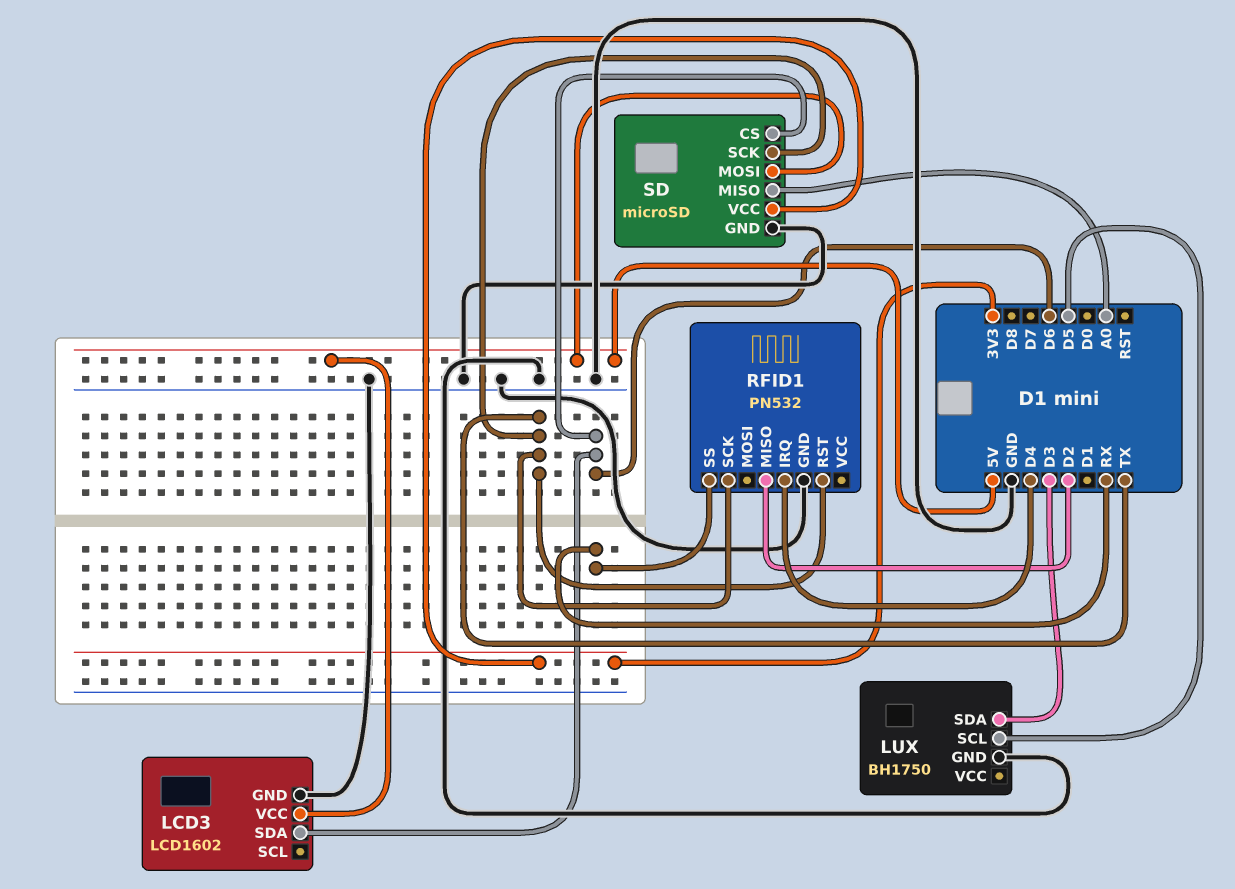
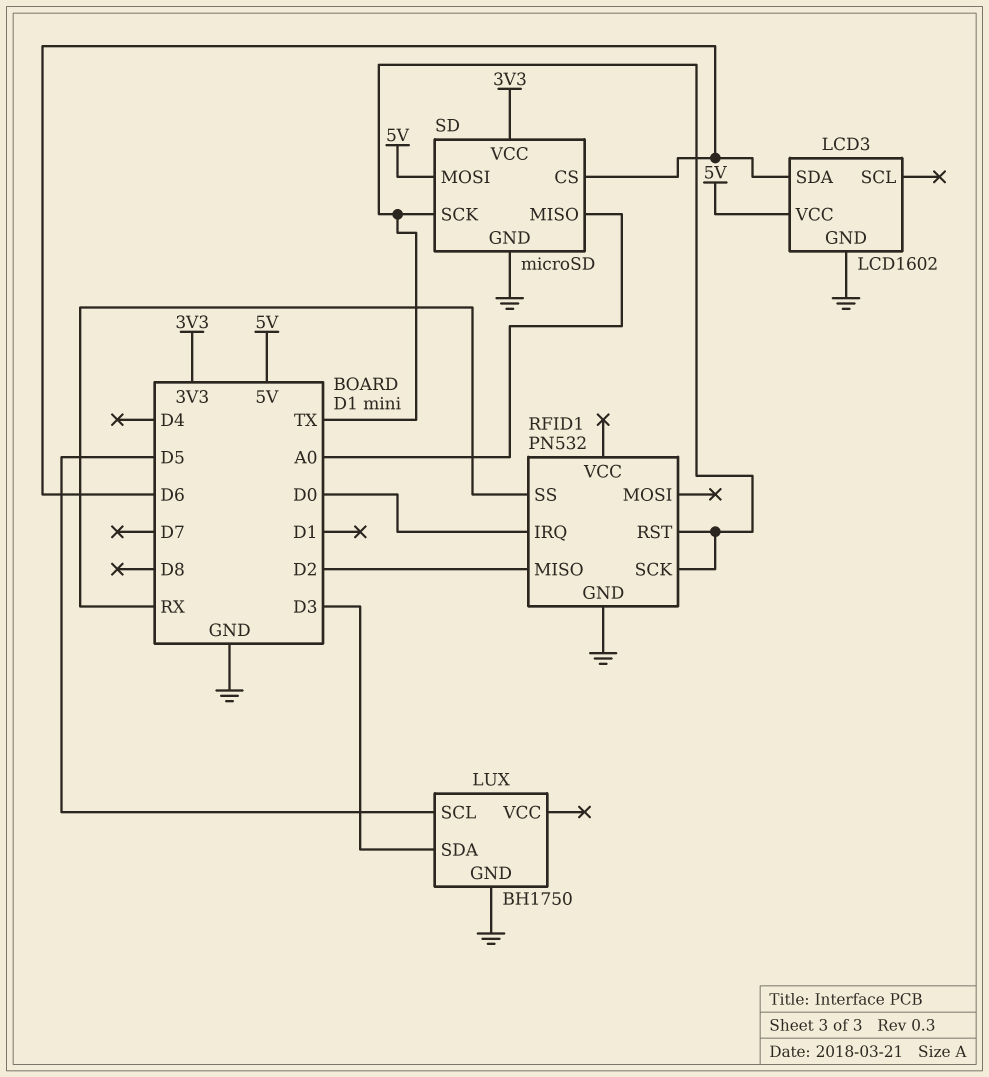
RFID1 pin IRQ: D4 -> D0

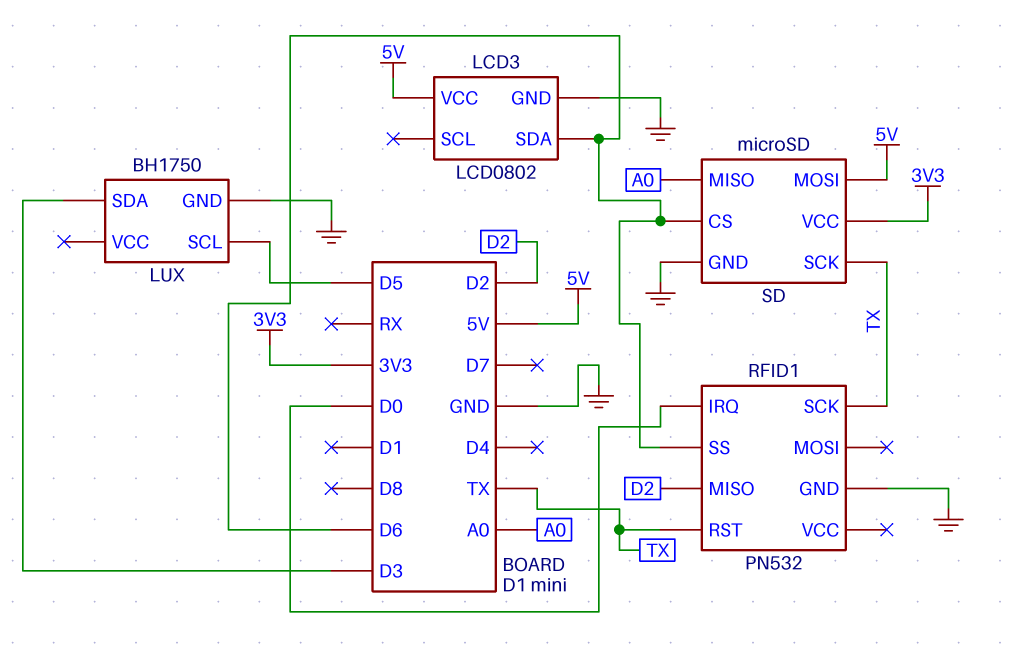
LCD3: LCD1602 -> LCD0802
RFID1 pin SS: RX -> D6

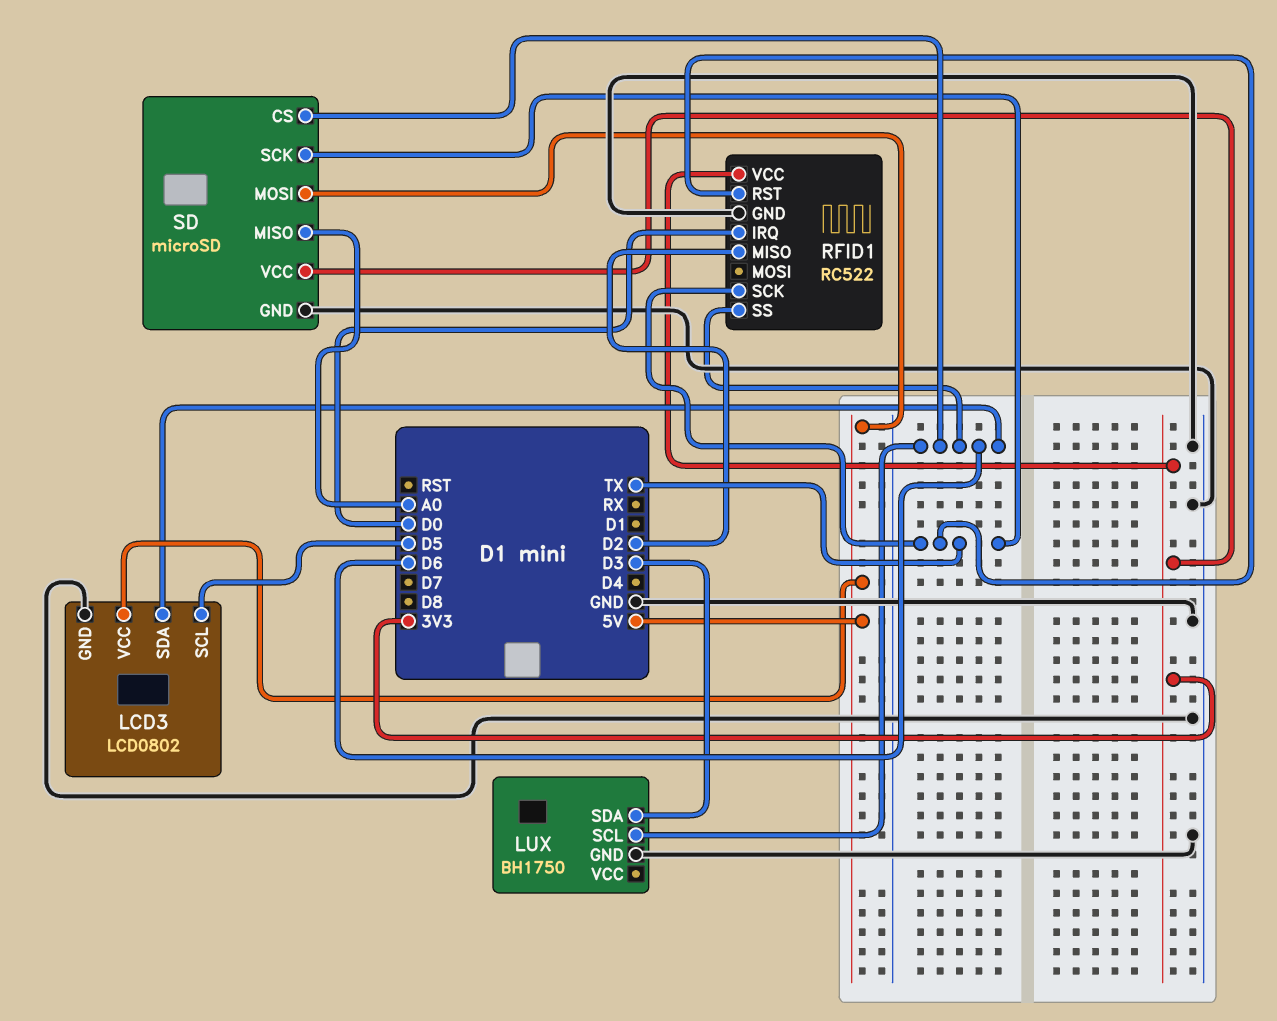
LCD3 pin SCL: none -> D5
LUX pin SCL: D5 -> D6
RFID1: PN532 -> RC522
RFID1 pin VCC: none -> 3V3

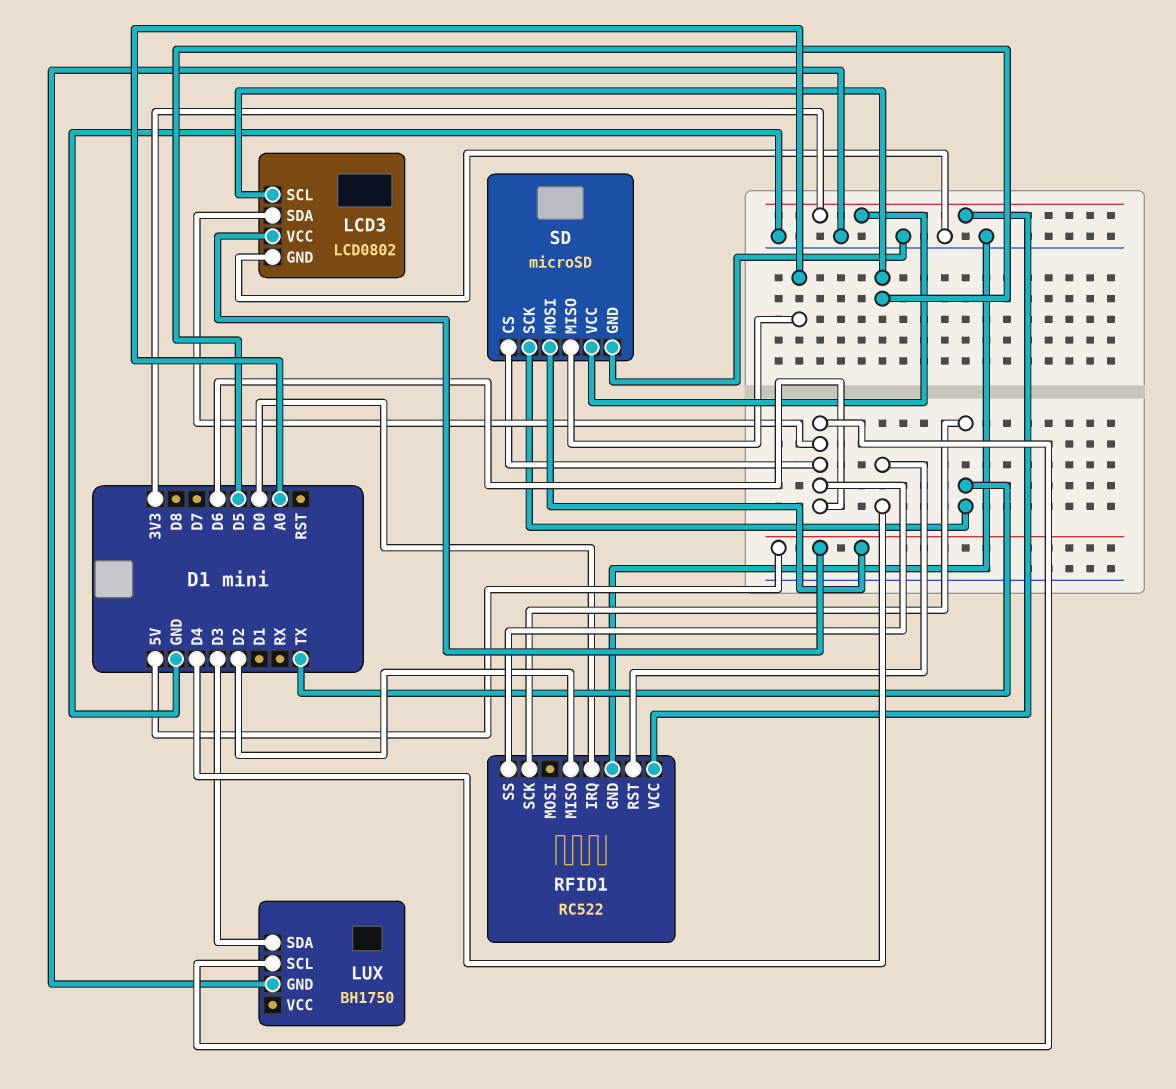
RFID1 pin RST: TX -> D4

